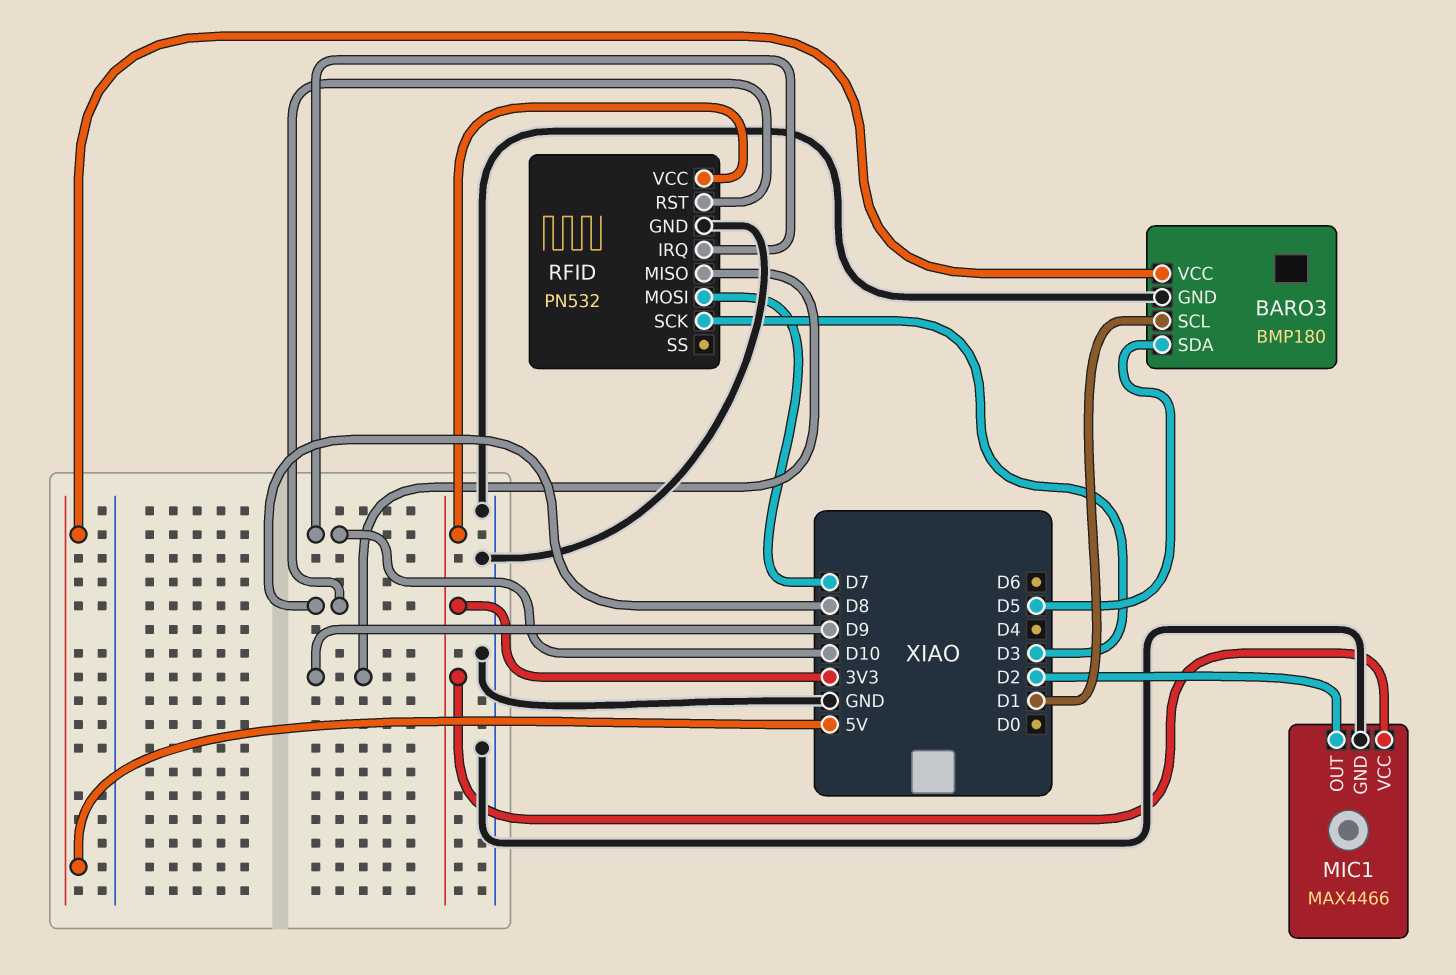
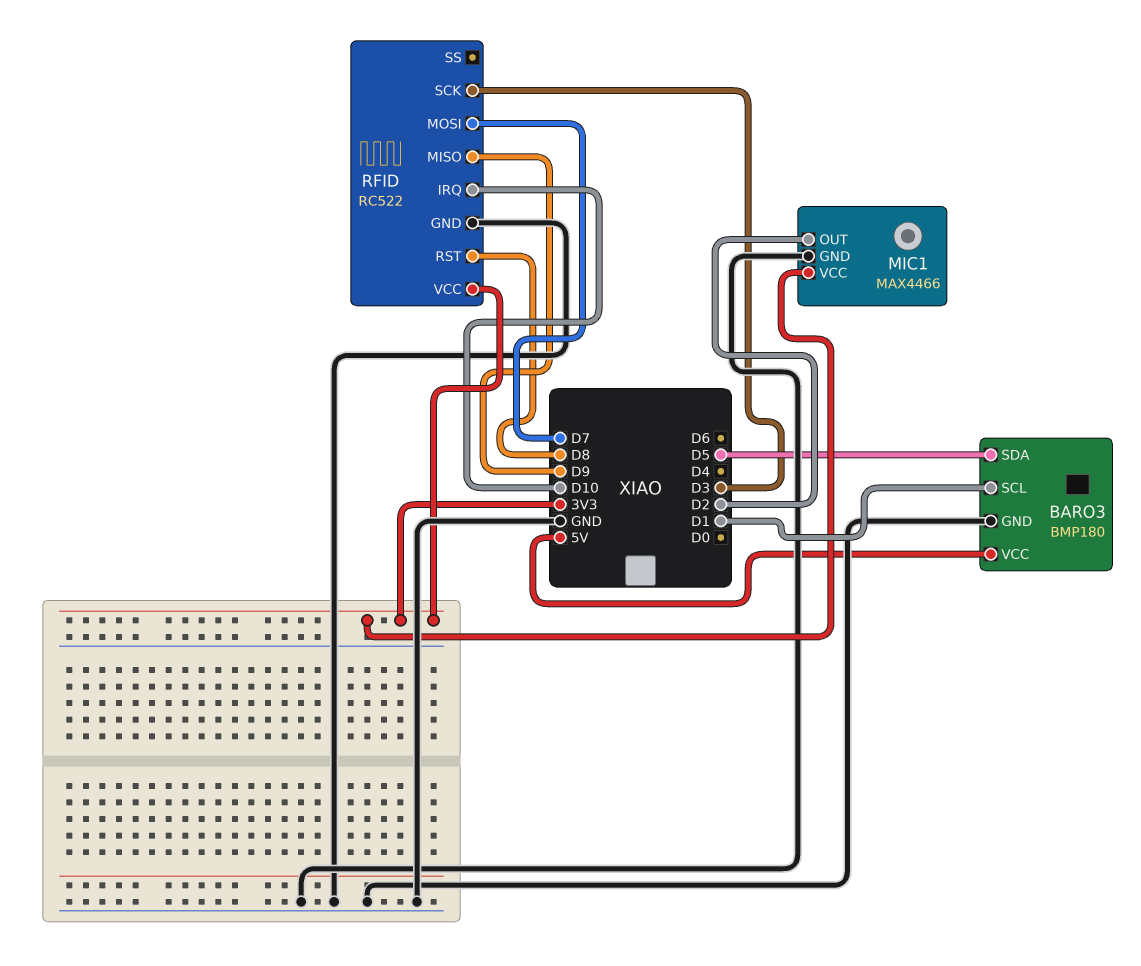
RFID: PN532 -> RC522

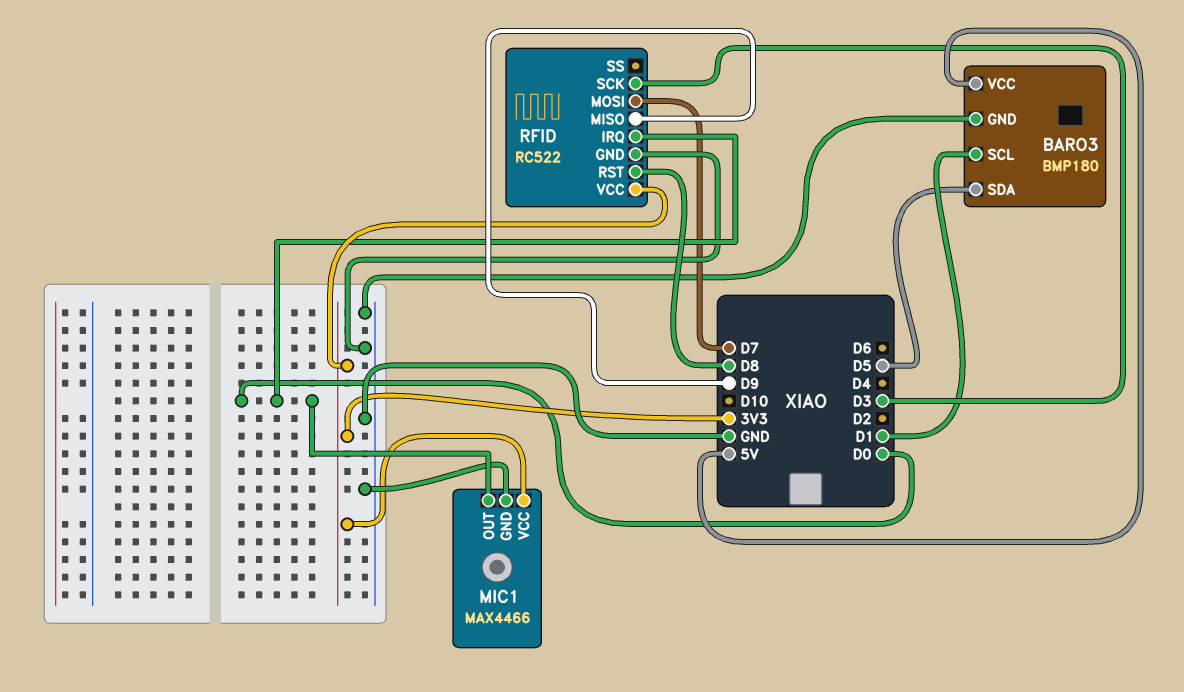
MIC1 pin OUT: D2 -> D0
RFID pin IRQ: D10 -> D0

